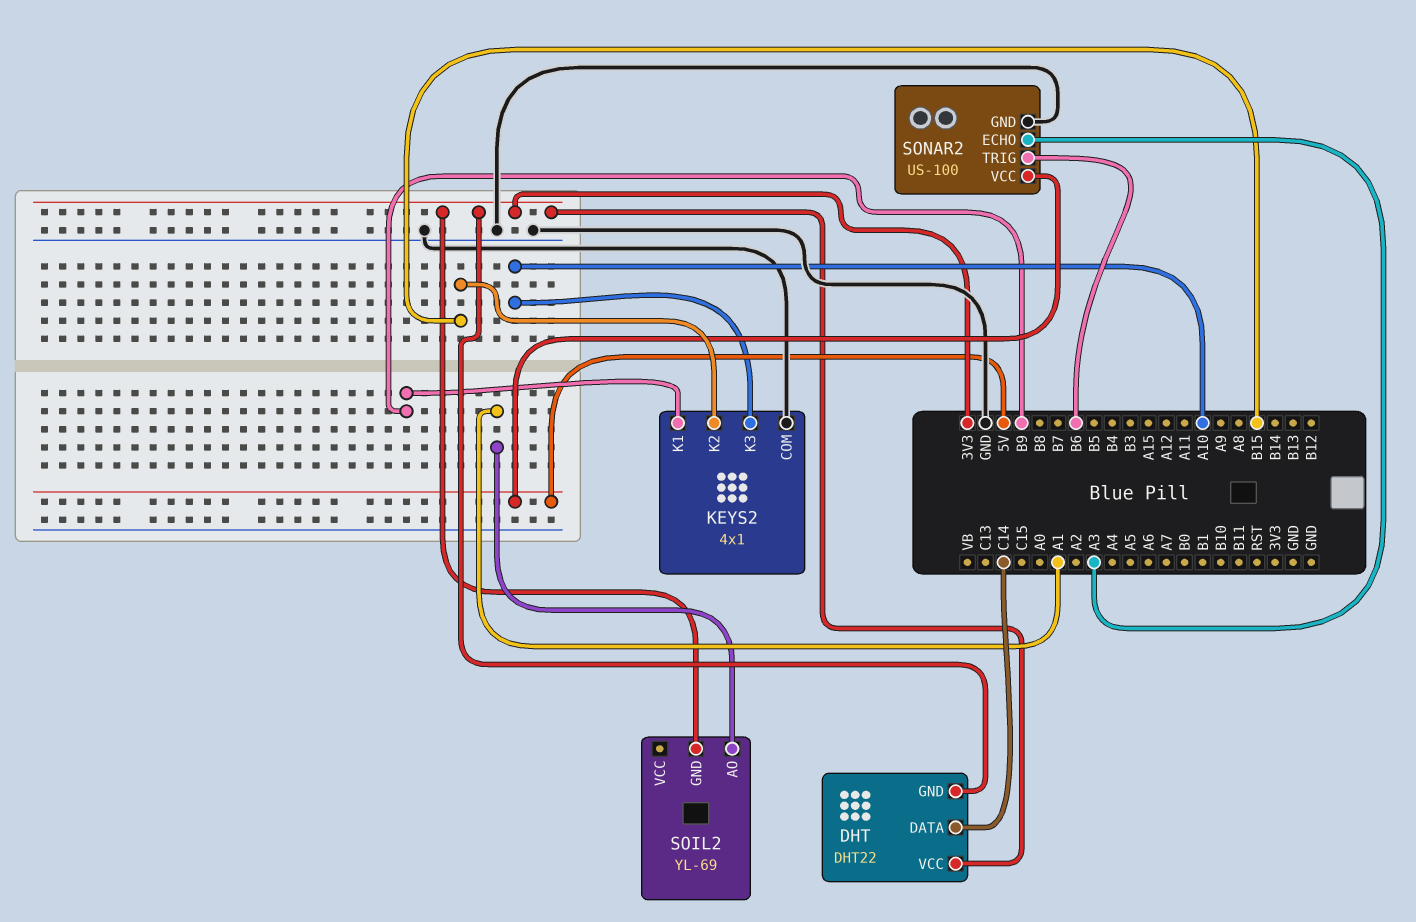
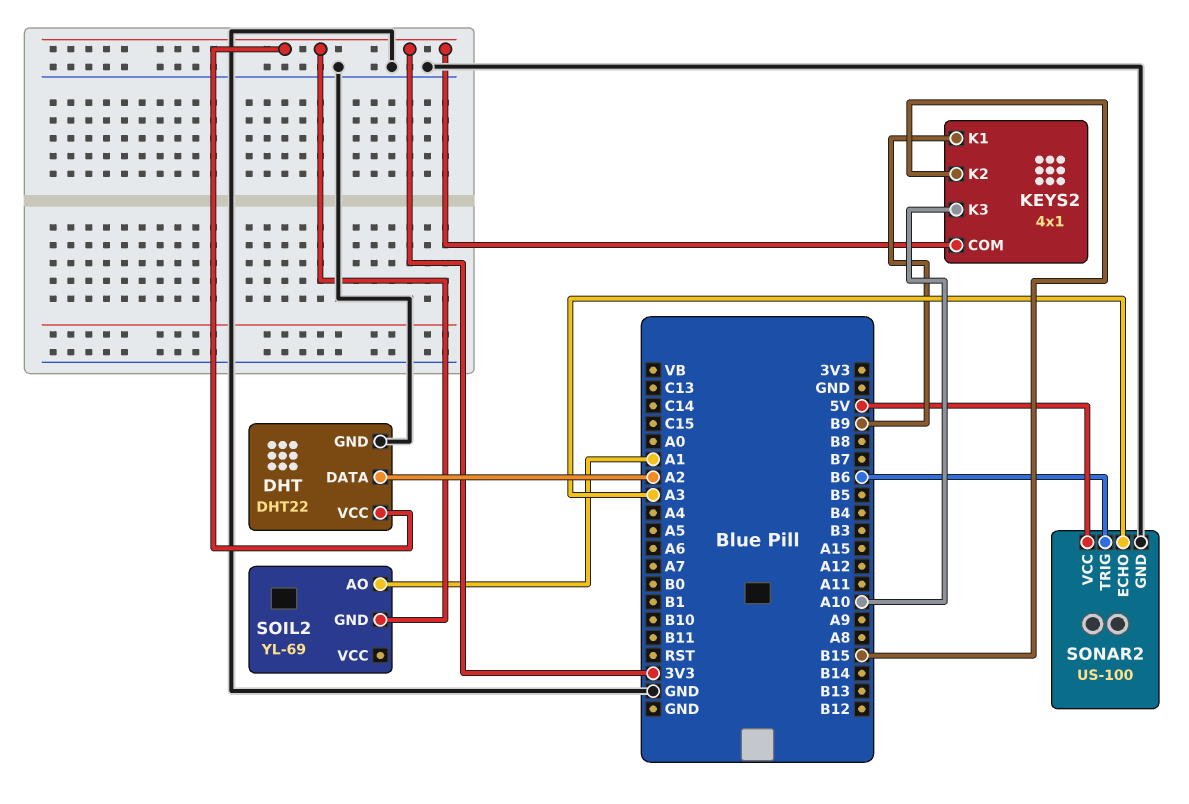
DHT pin DATA: C14 -> A2
DHT pin GND: 3V3 -> GND
KEYS2 pin COM: GND -> 3V3

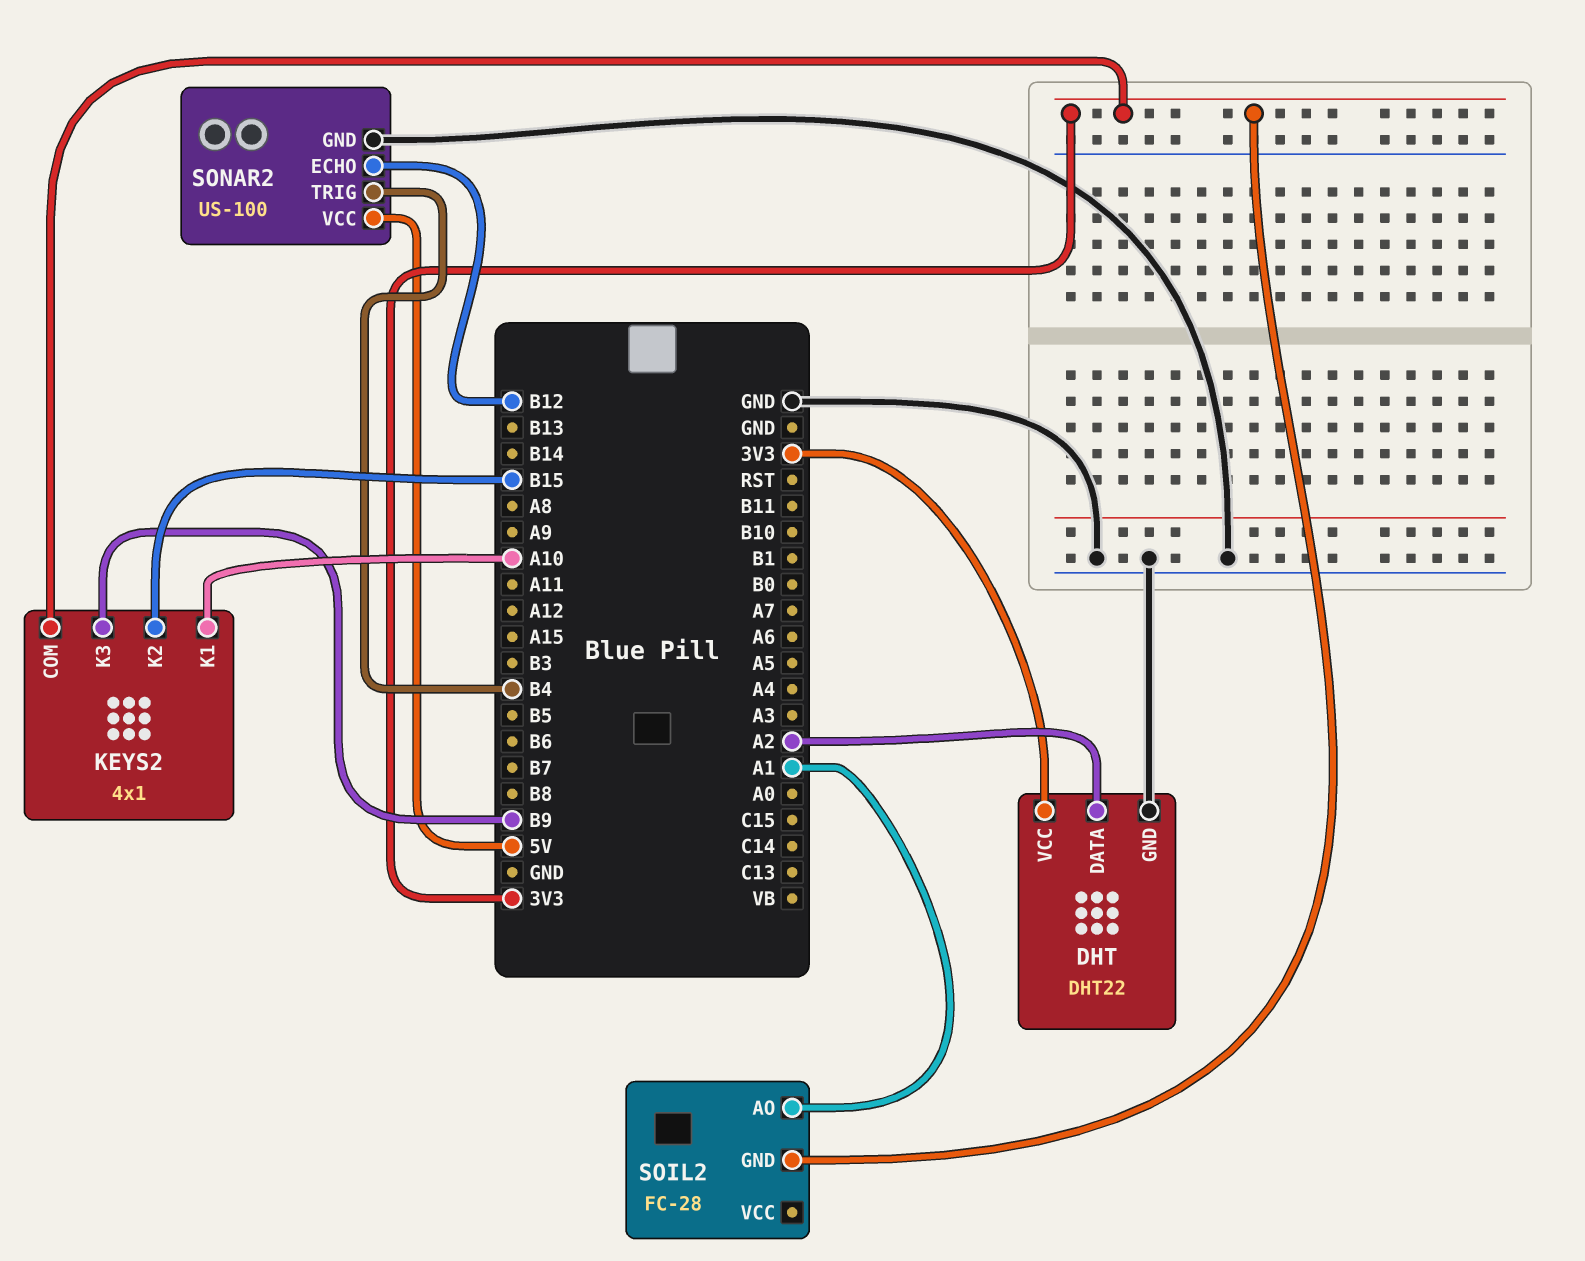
KEYS2 pin K1: B9 -> A10
KEYS2 pin K3: A10 -> B9
SOIL2: YL-69 -> FC-28
SONAR2 pin ECHO: A3 -> B12
SONAR2 pin TRIG: B6 -> B4

